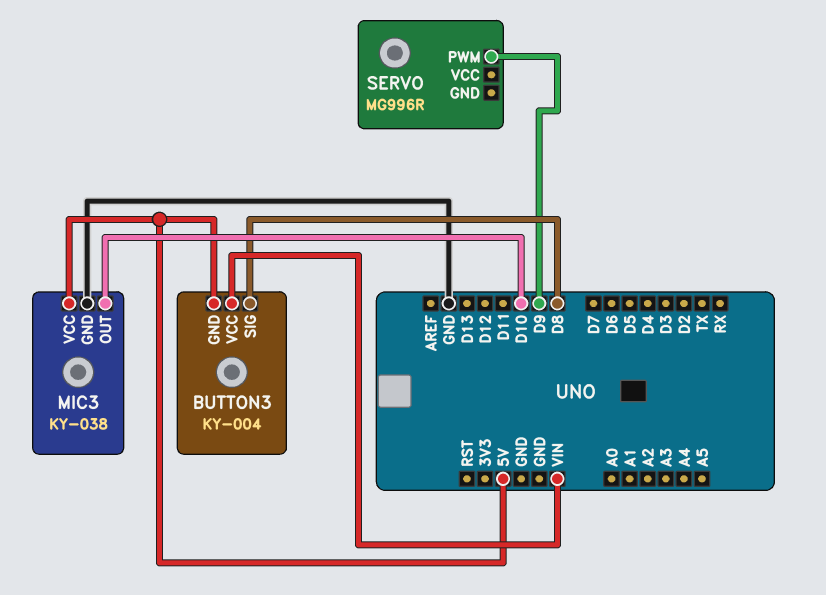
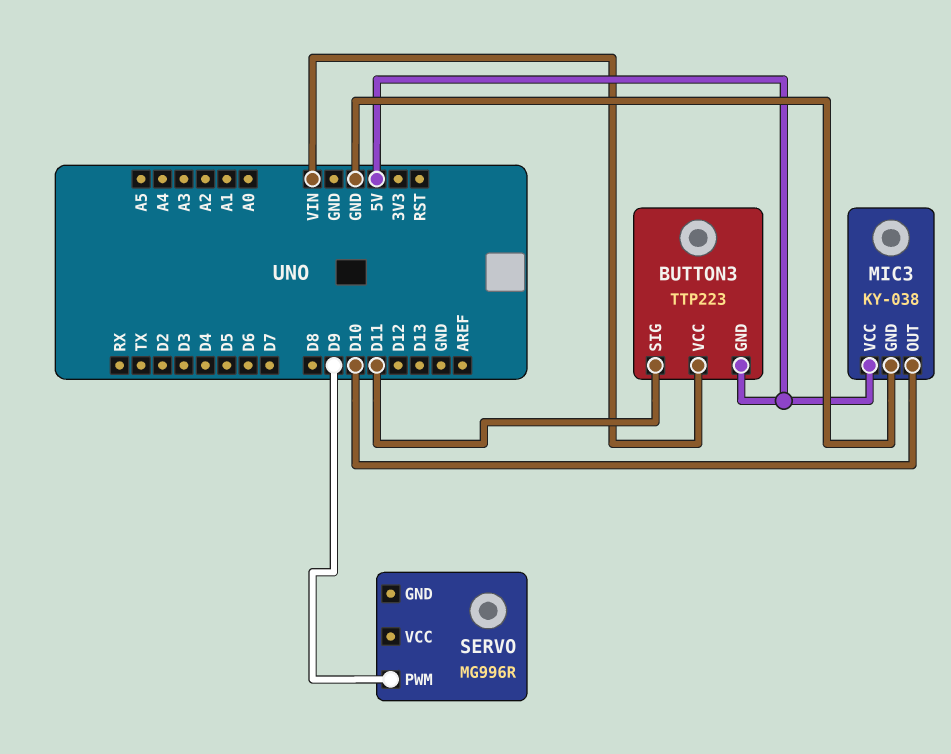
BUTTON3: KY-004 -> TTP223
BUTTON3 pin SIG: D8 -> D11

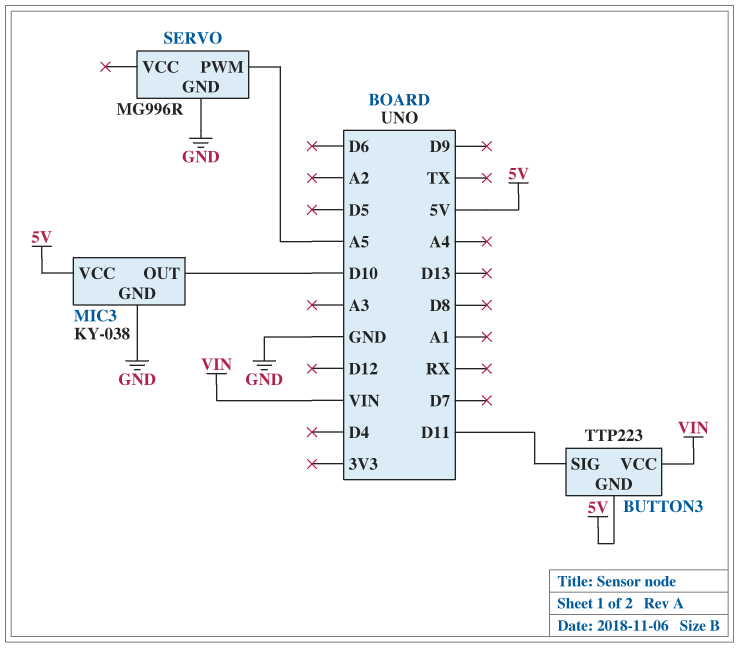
SERVO pin GND: none -> GND
SERVO pin PWM: D9 -> A5

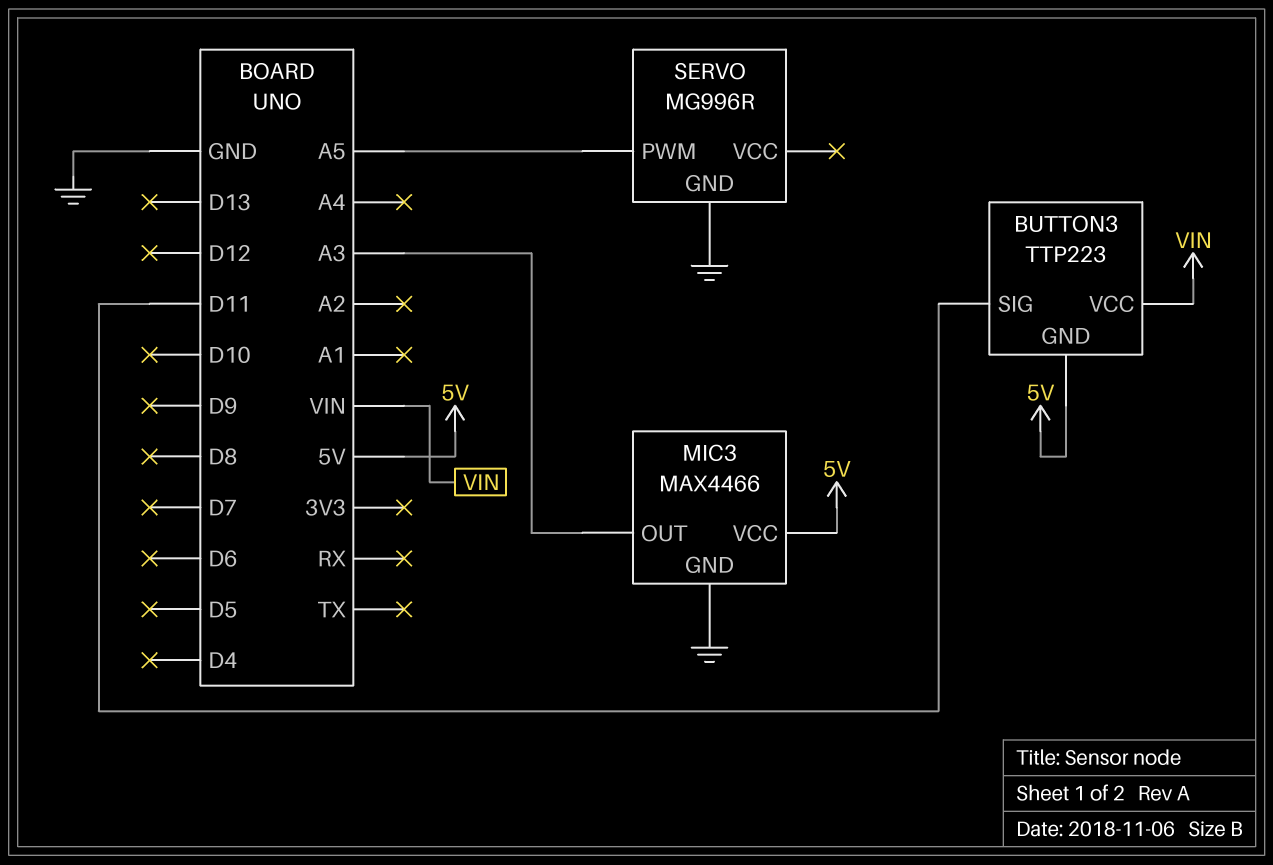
MIC3: KY-038 -> MAX4466
MIC3 pin OUT: D10 -> A3

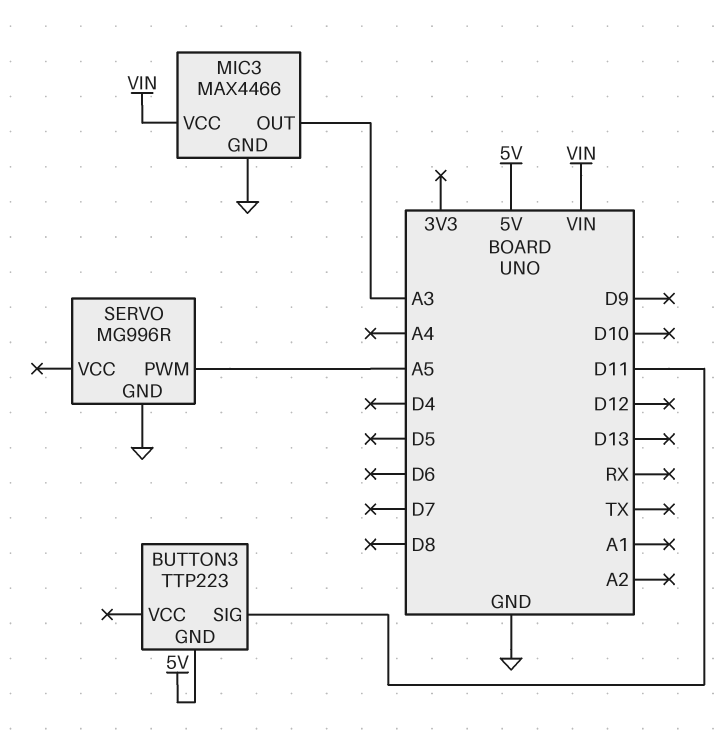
BUTTON3 pin VCC: VIN -> none
MIC3 pin VCC: 5V -> VIN

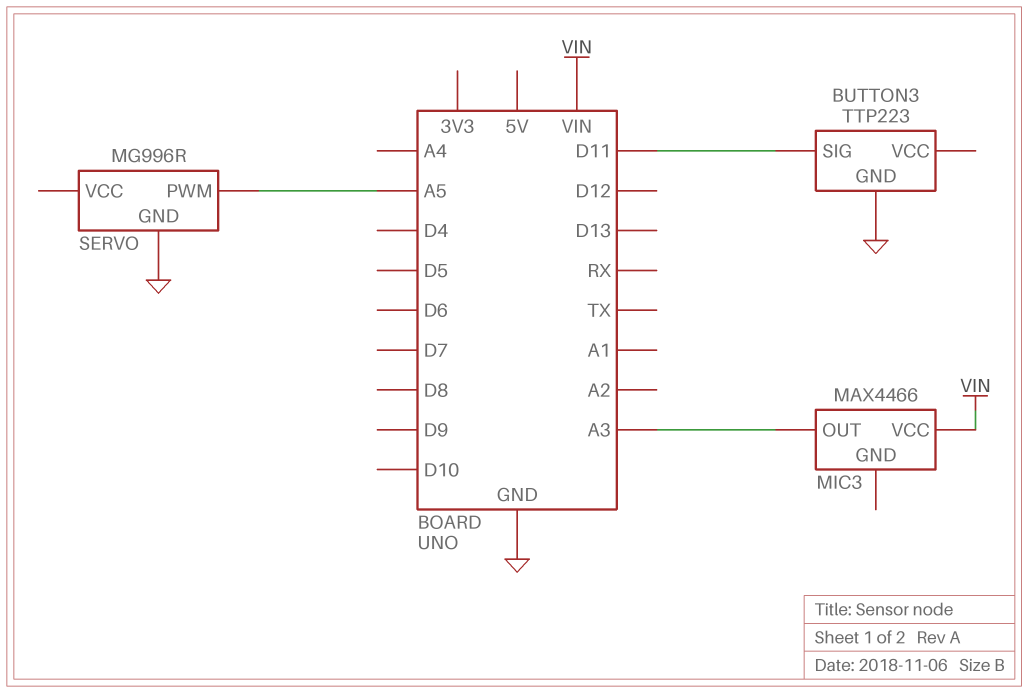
BUTTON3 pin GND: 5V -> GND
MIC3 pin GND: GND -> none

